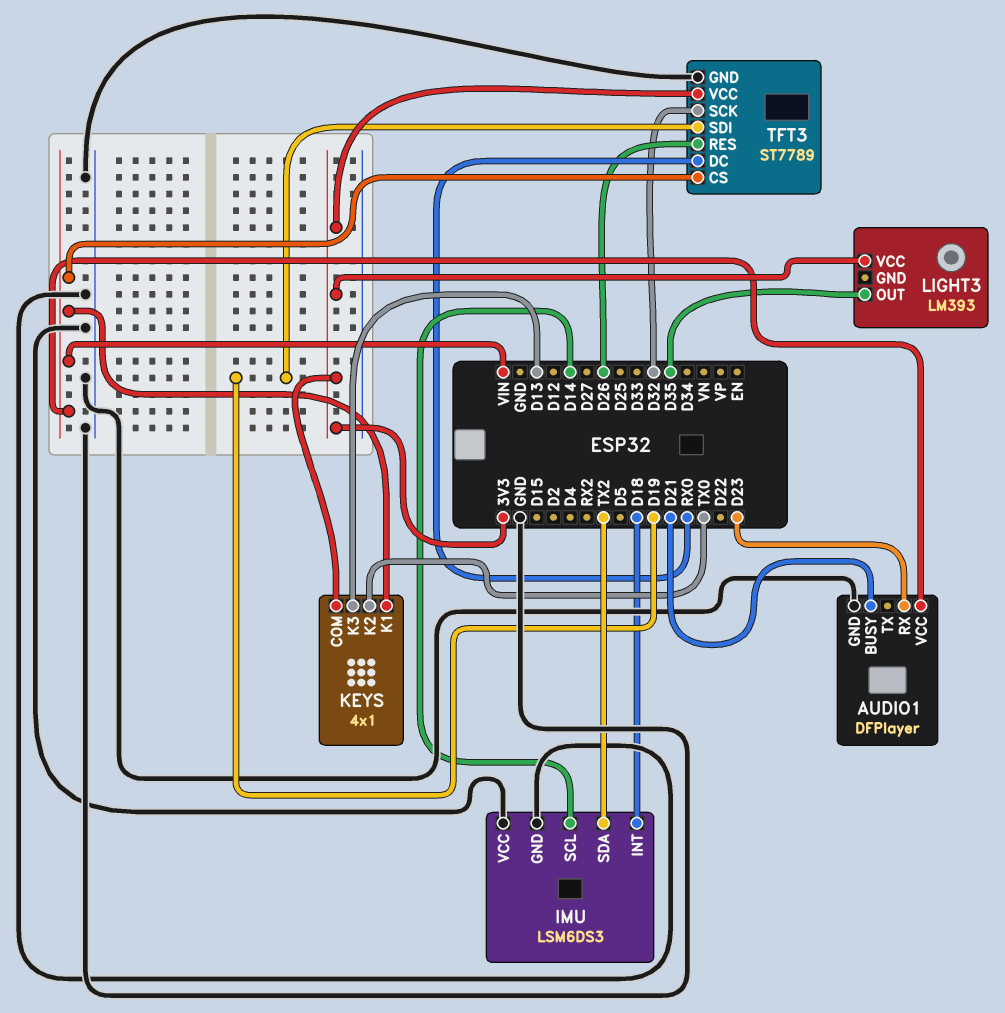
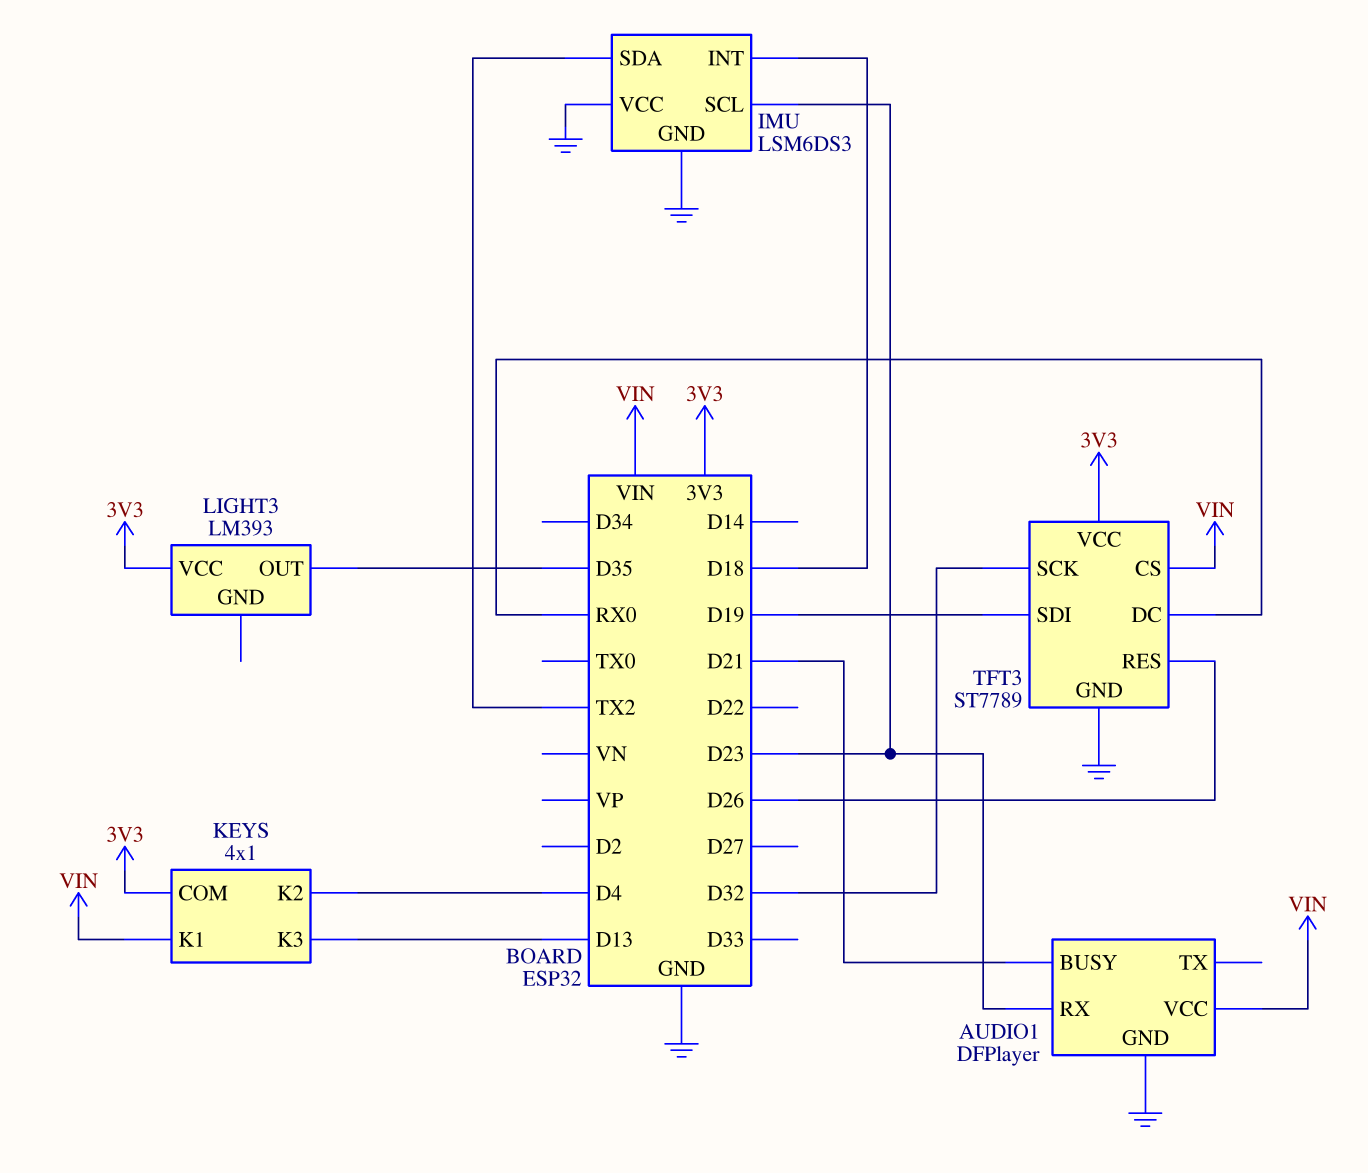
IMU pin SCL: D14 -> D23
KEYS pin K2: TX0 -> D4

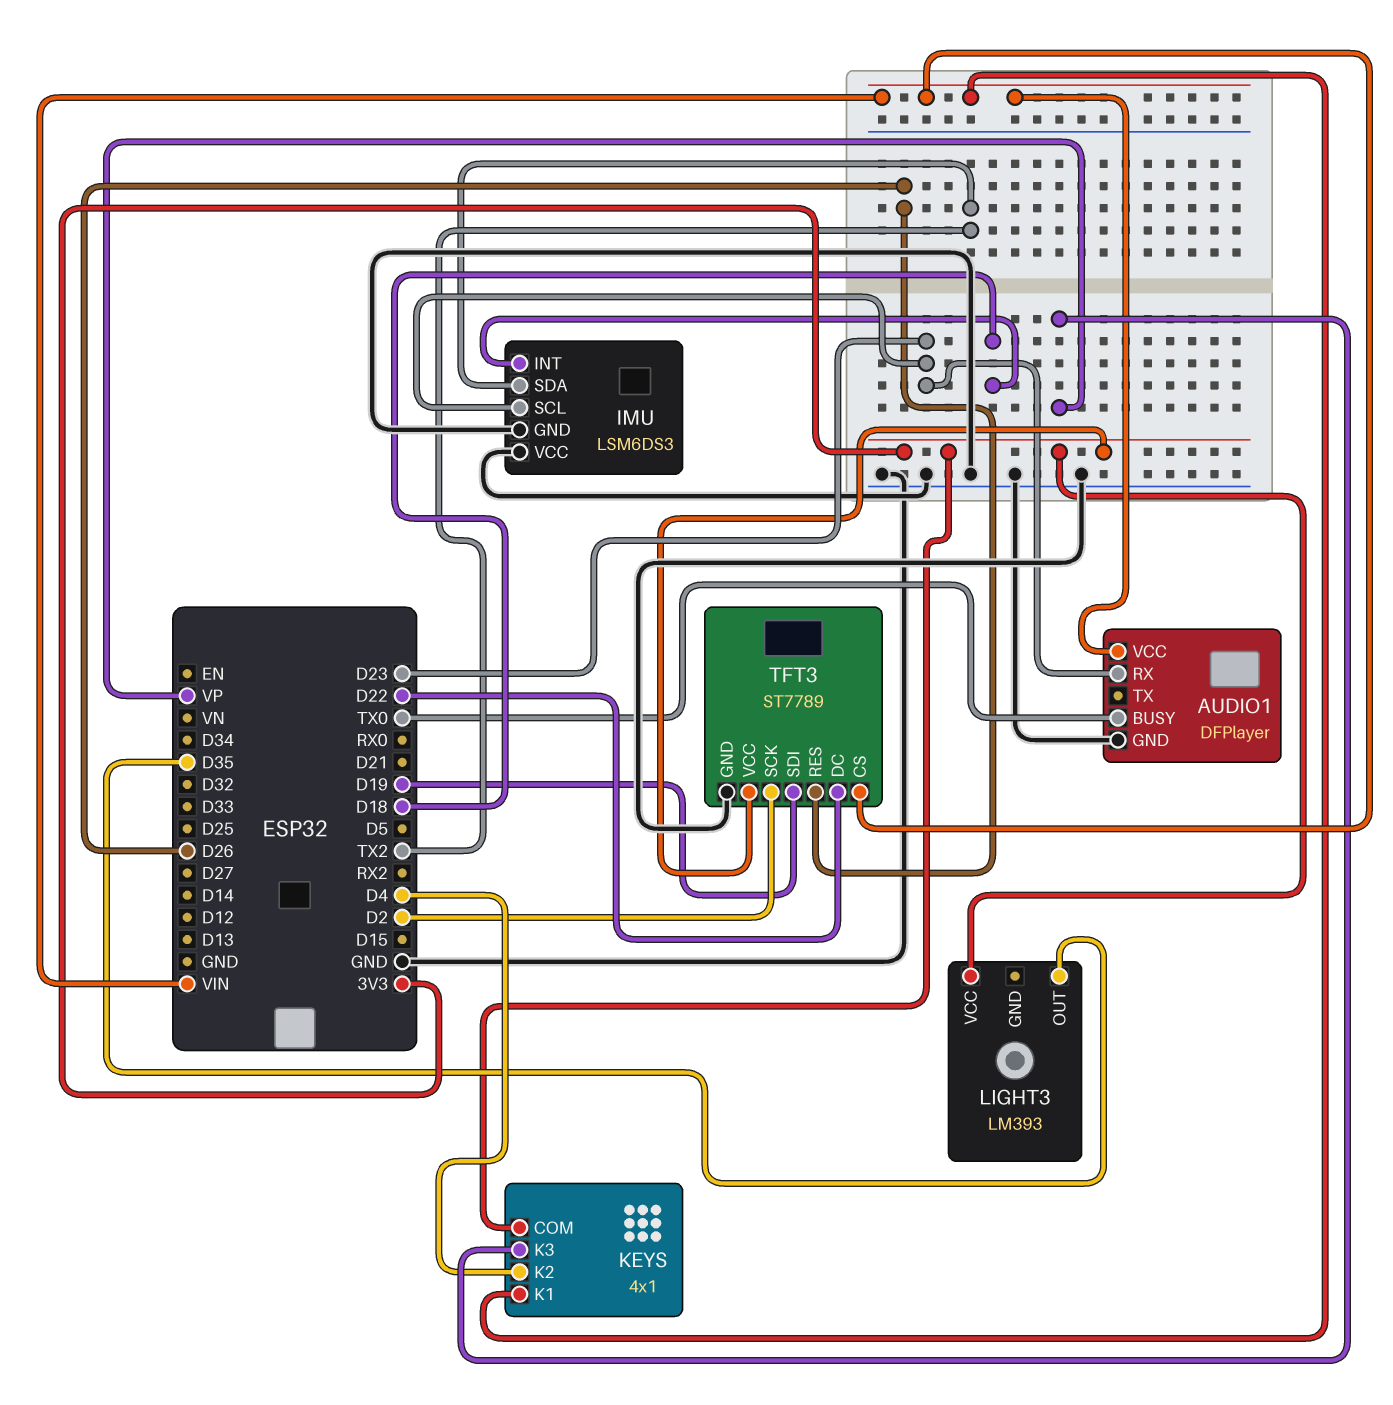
AUDIO1 pin BUSY: D21 -> TX0
KEYS pin K3: D13 -> VP
TFT3 pin DC: RX0 -> D22
TFT3 pin SCK: D32 -> D2

